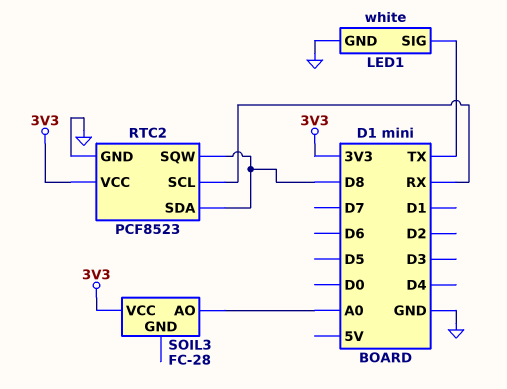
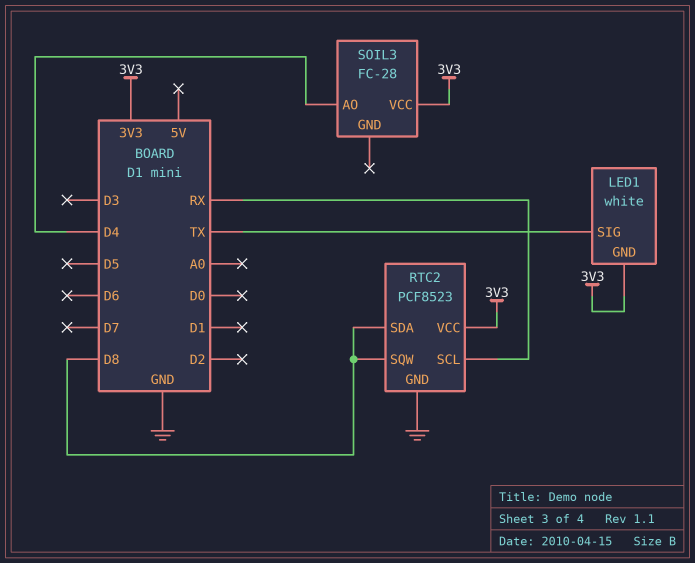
LED1 pin GND: GND -> 3V3
SOIL3 pin AO: A0 -> D4

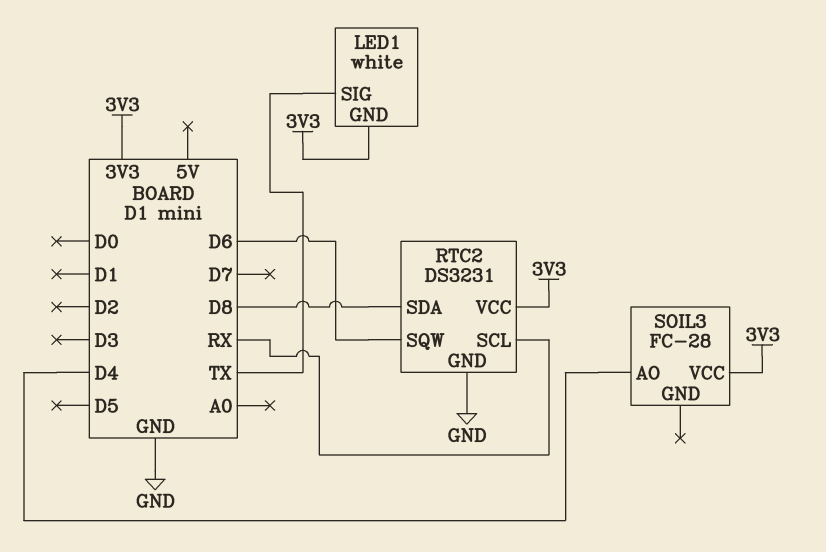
RTC2: PCF8523 -> DS3231
RTC2 pin SQW: D8 -> D6

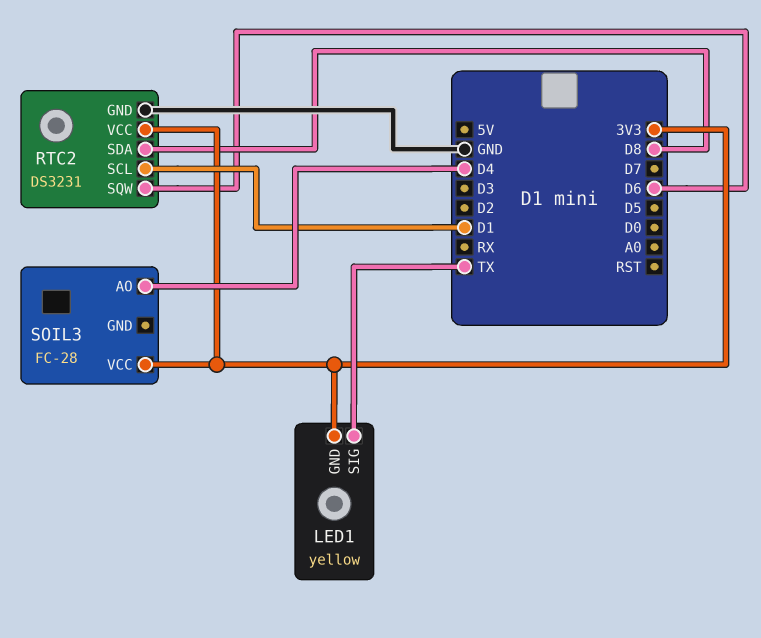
LED1: white -> yellow
RTC2 pin SCL: RX -> D1

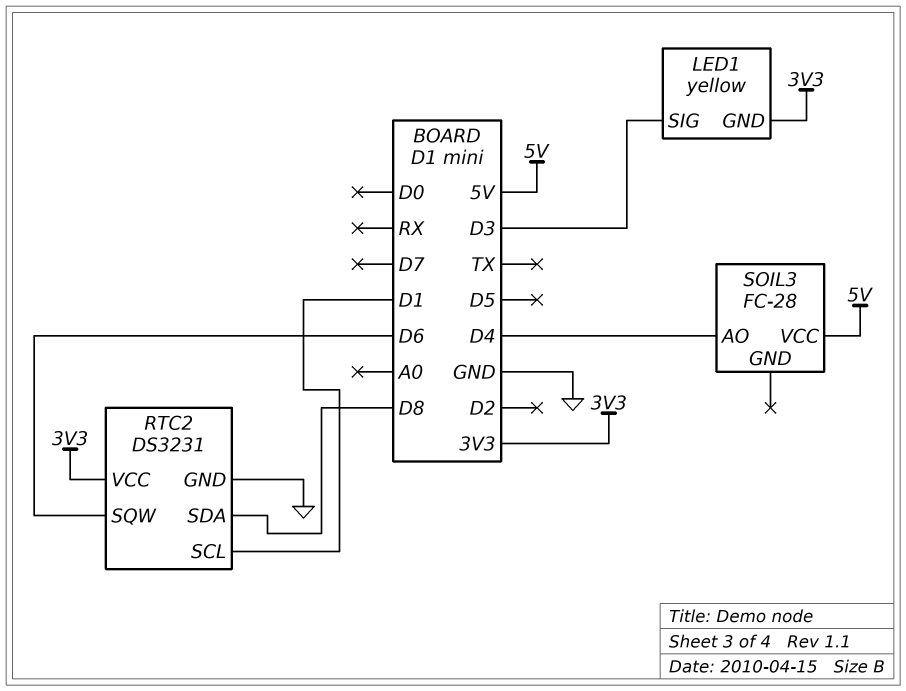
LED1 pin SIG: TX -> D3
SOIL3 pin VCC: 3V3 -> 5V

